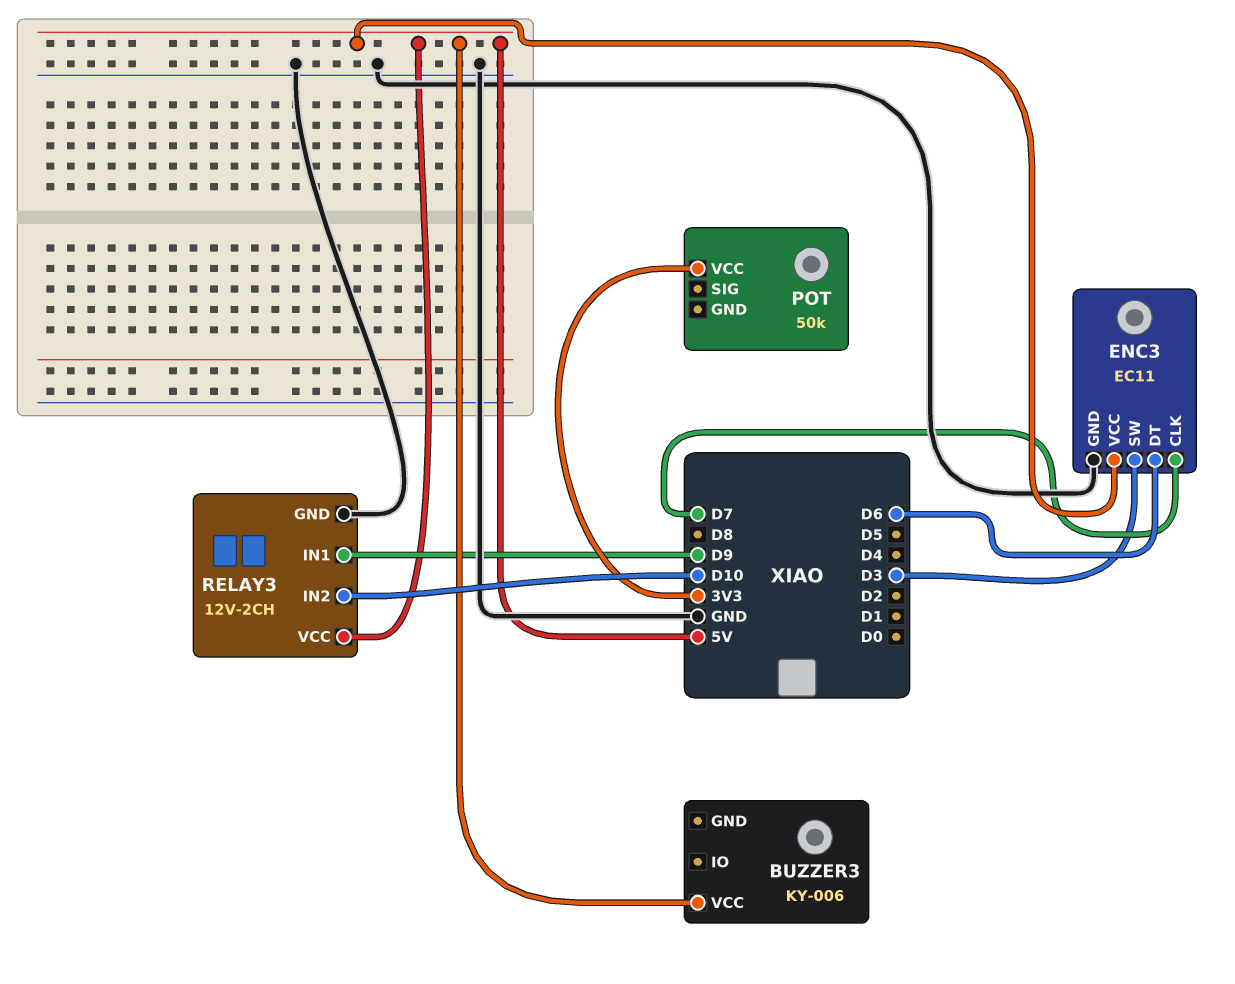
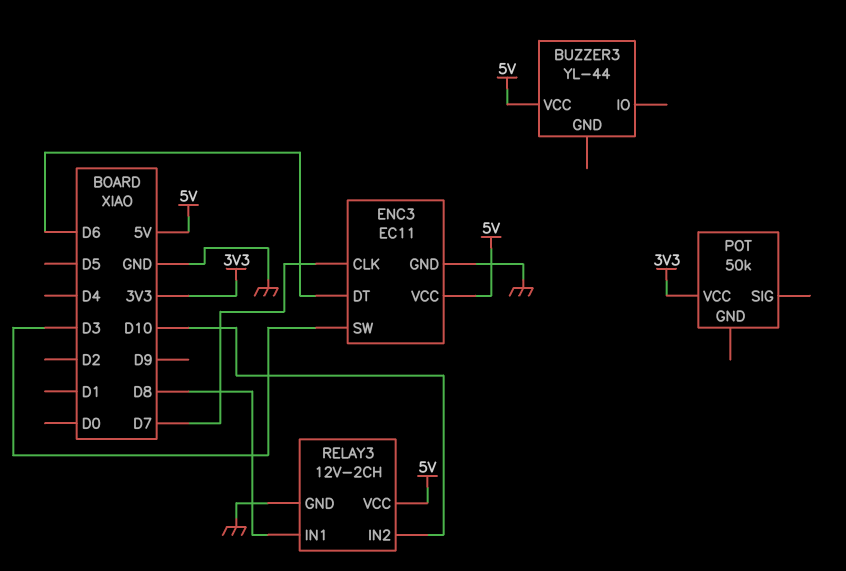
BUZZER3: KY-006 -> YL-44
RELAY3 pin IN1: D9 -> D8

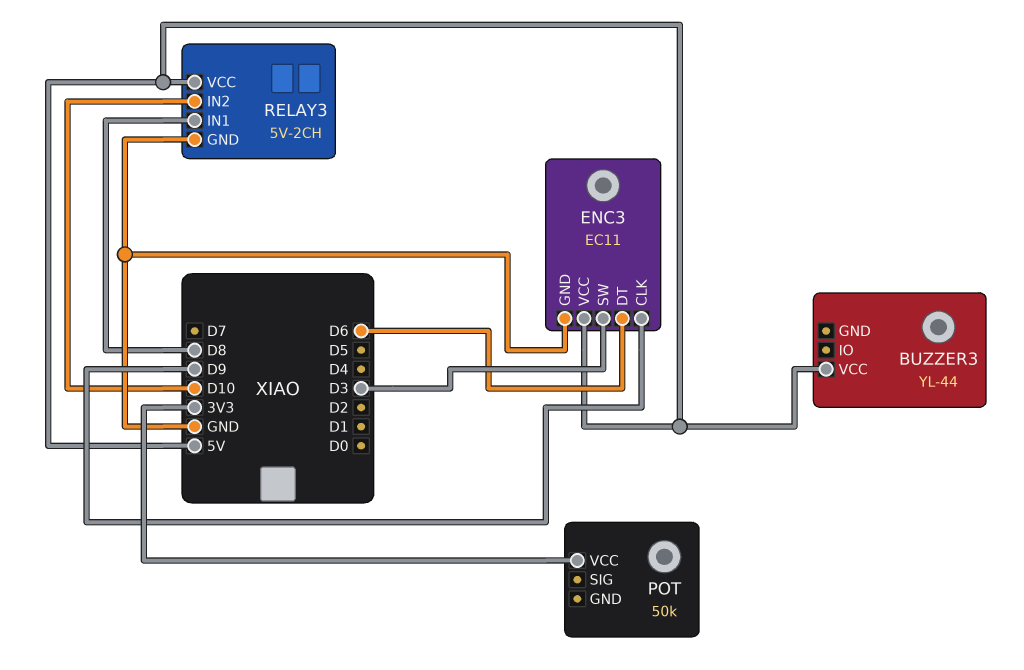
ENC3 pin CLK: D7 -> D9
RELAY3: 12V-2CH -> 5V-2CH

